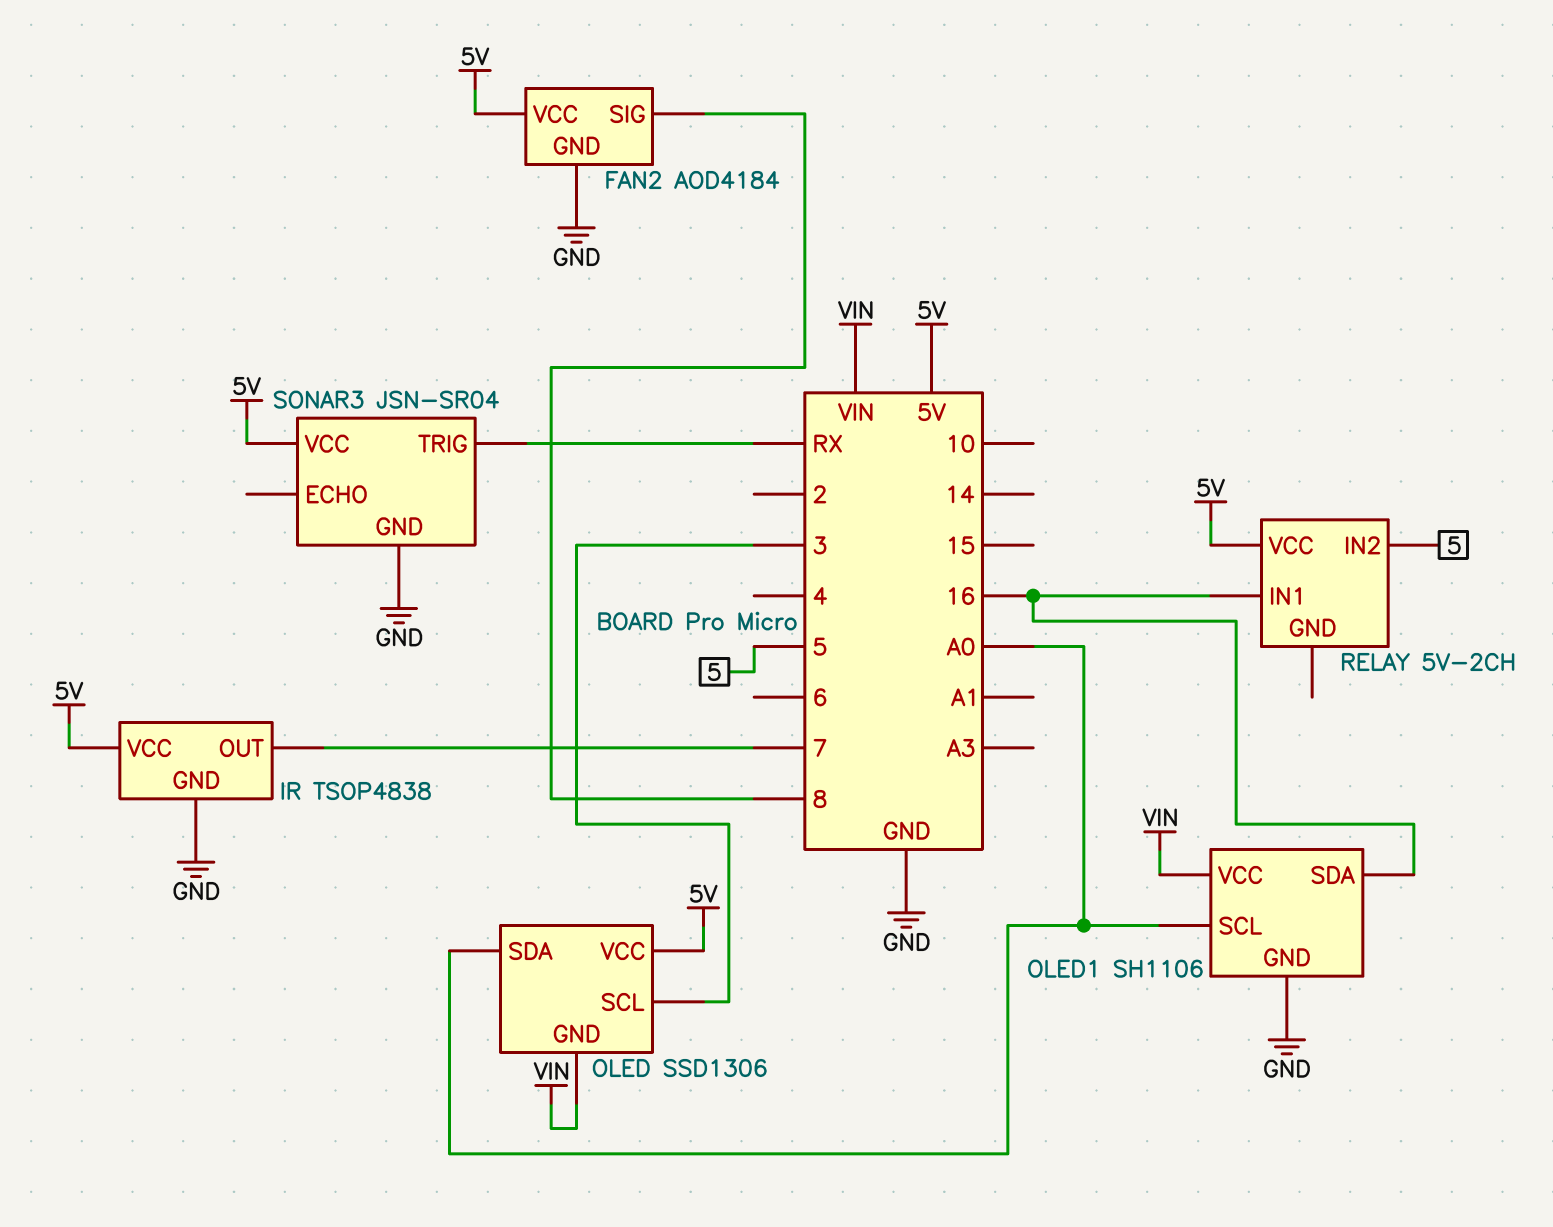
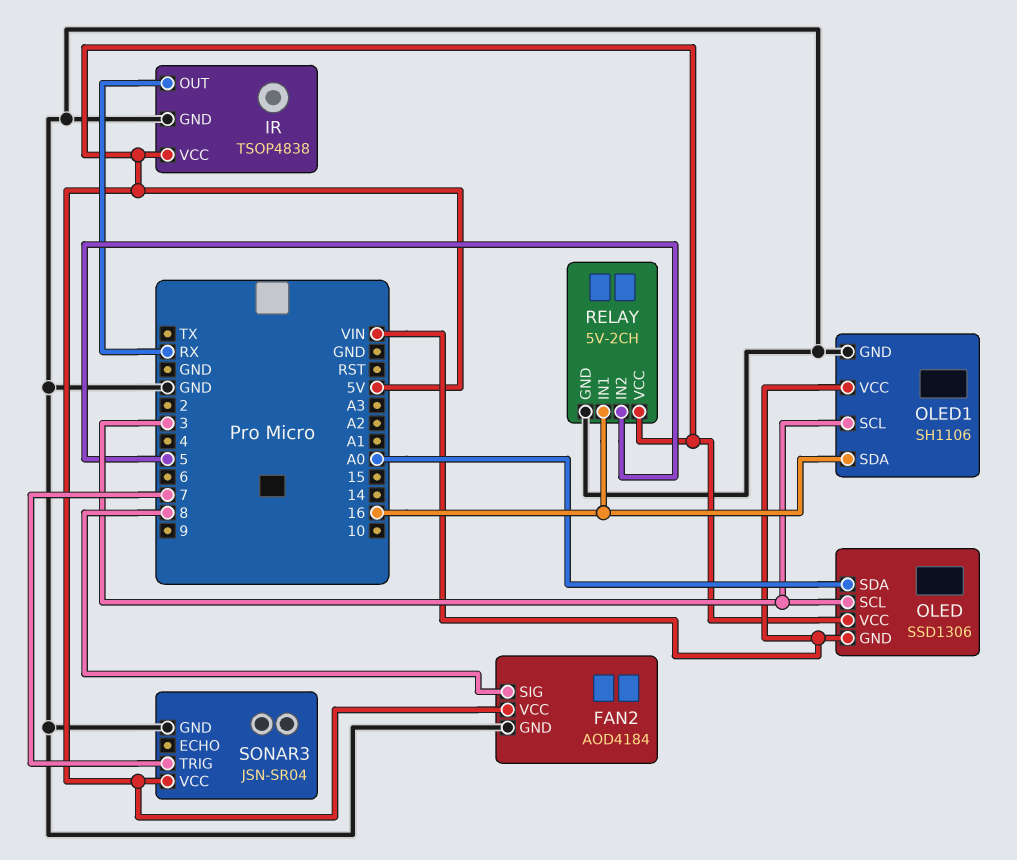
IR pin OUT: 7 -> RX
OLED1 pin SCL: A0 -> 3
RELAY pin GND: none -> GND
SONAR3 pin TRIG: RX -> 7

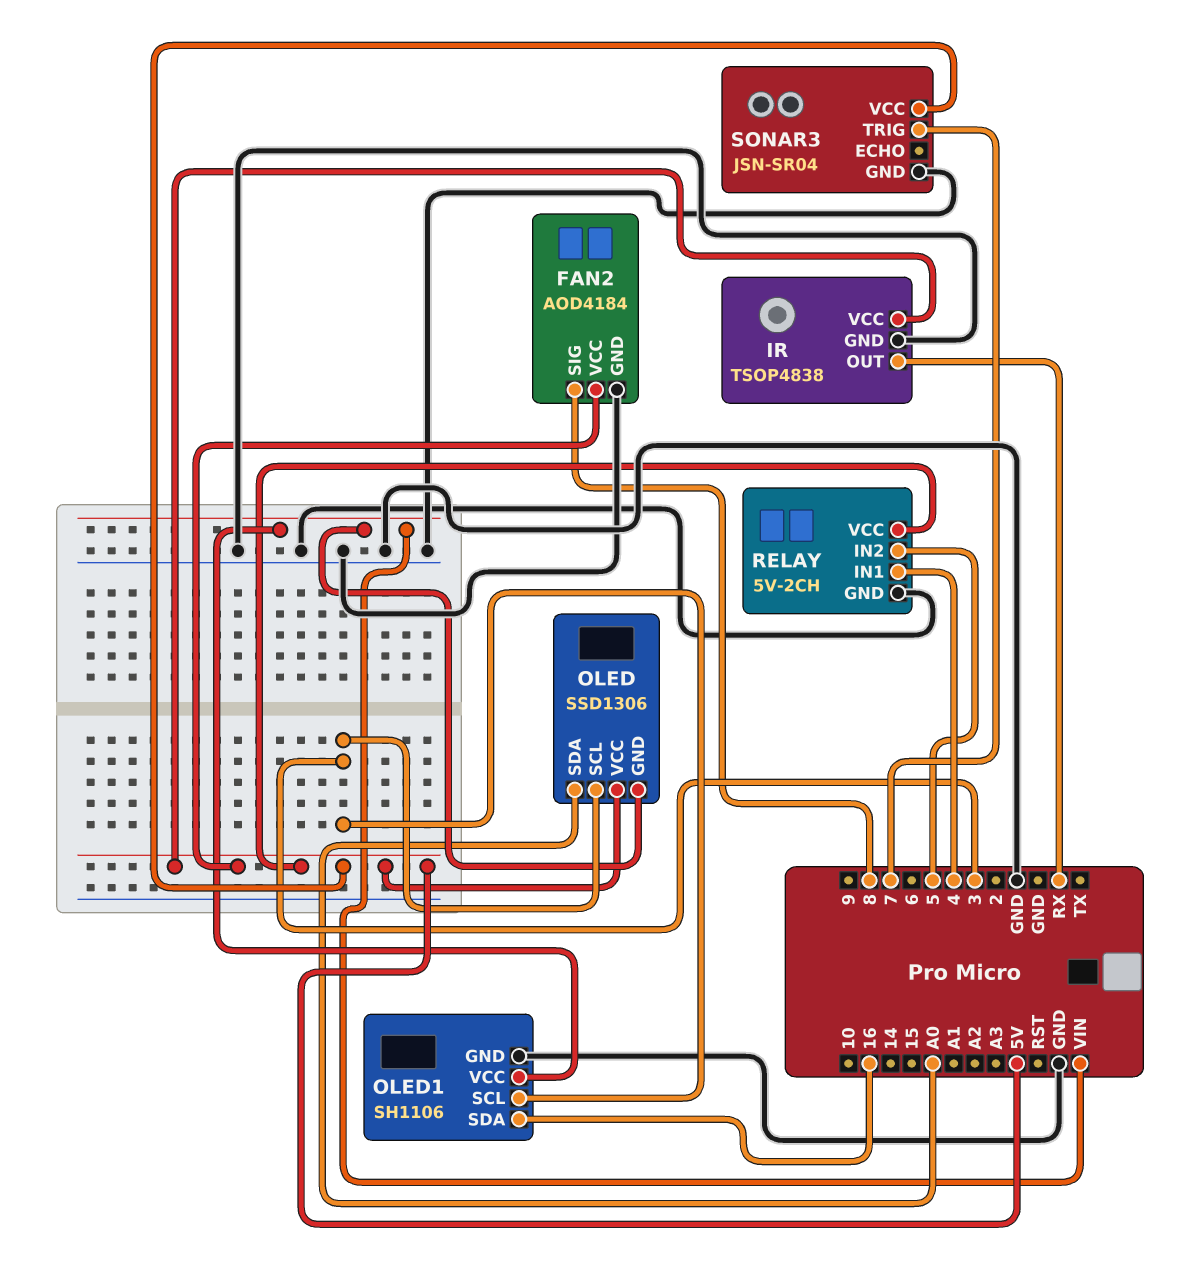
RELAY pin IN1: 16 -> 4

